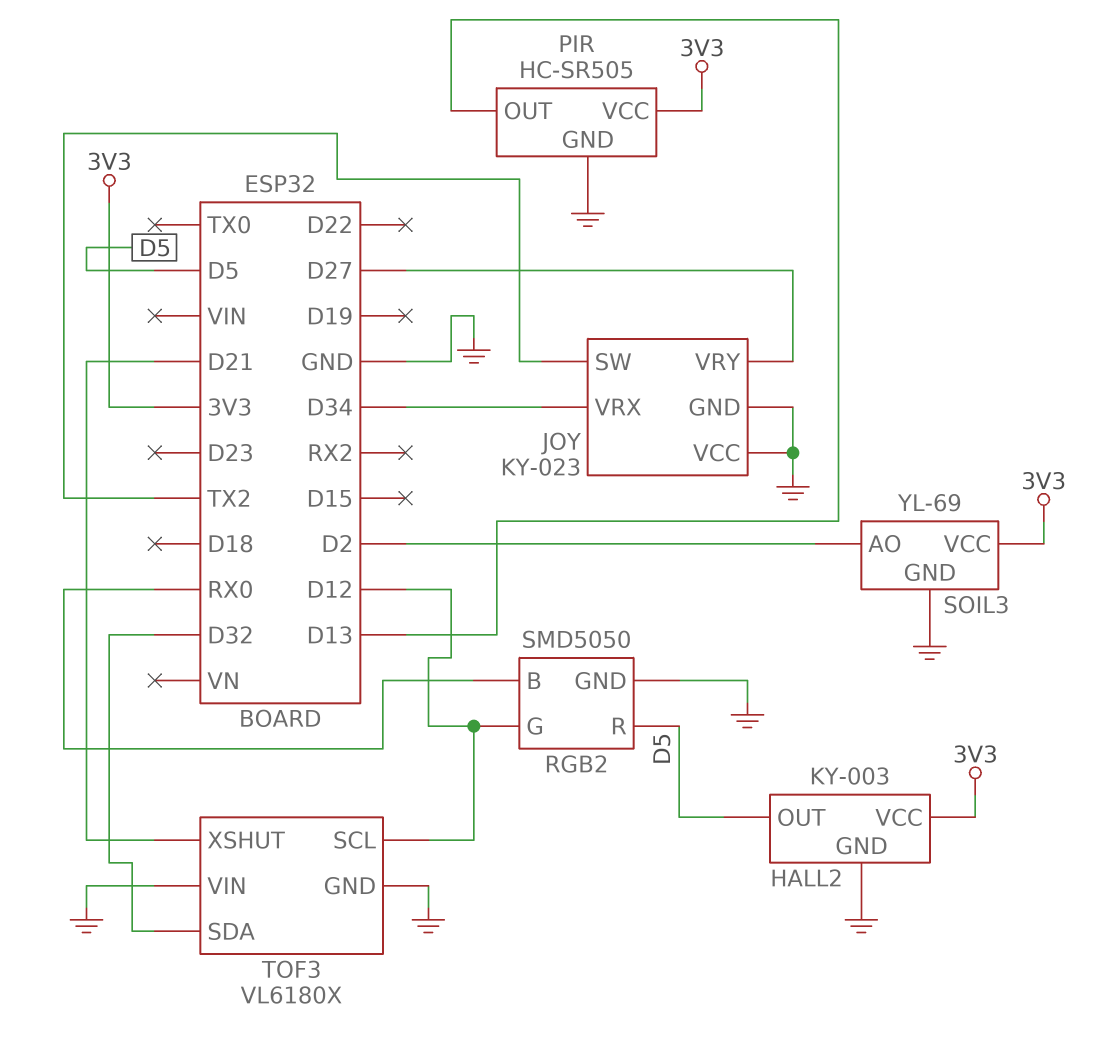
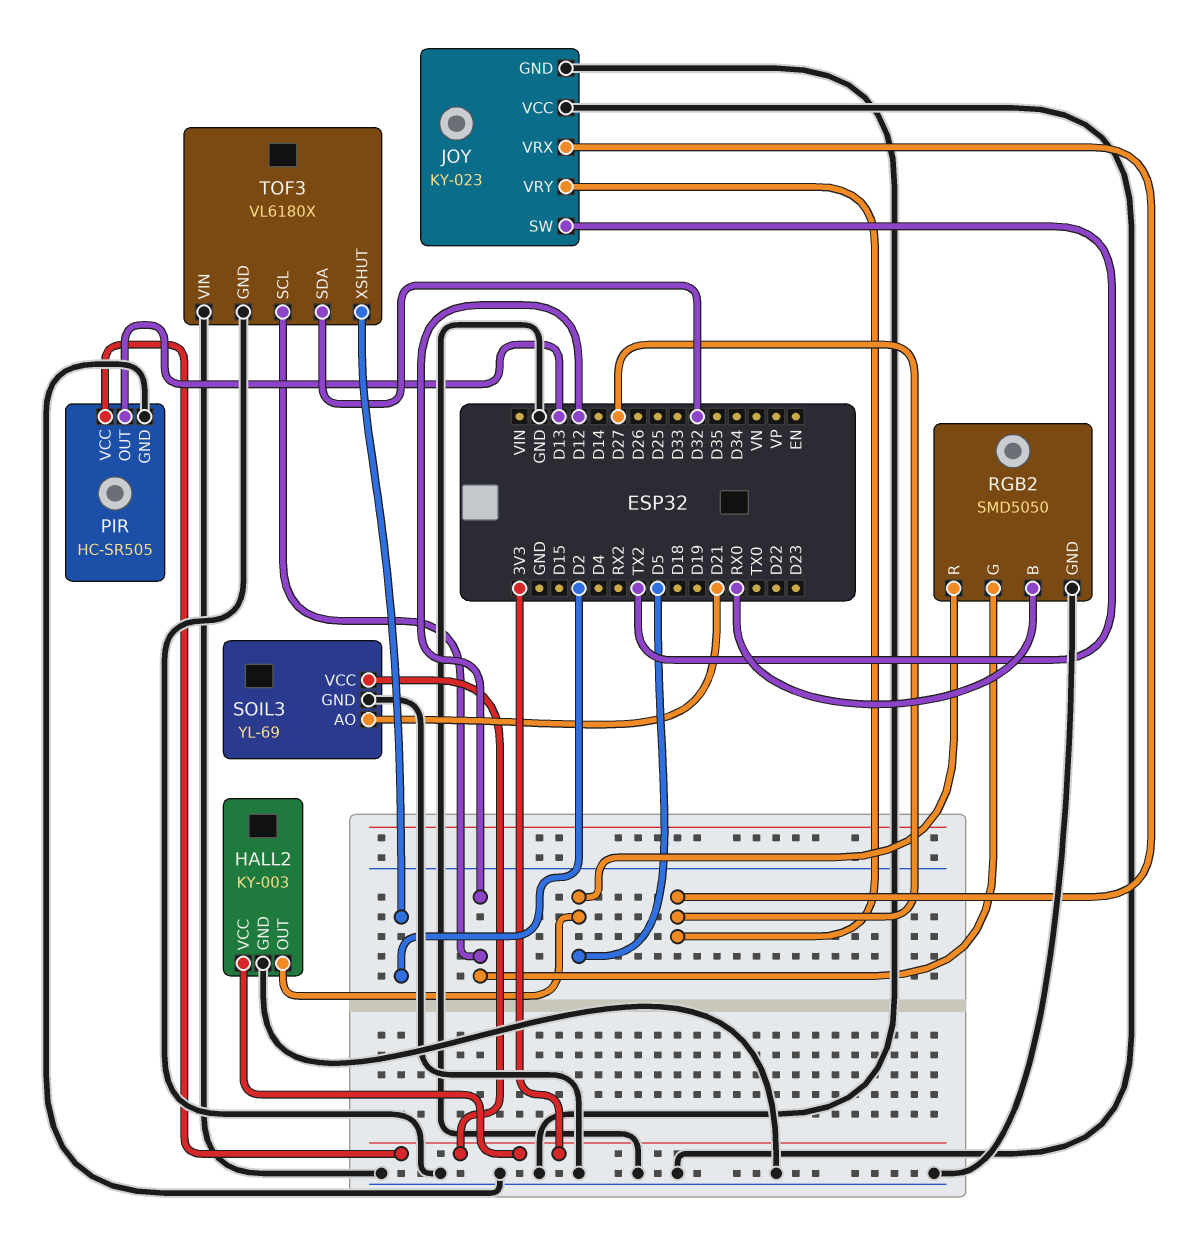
JOY pin VRX: D34 -> D27
SOIL3 pin AO: D2 -> D21
TOF3 pin XSHUT: D21 -> D2

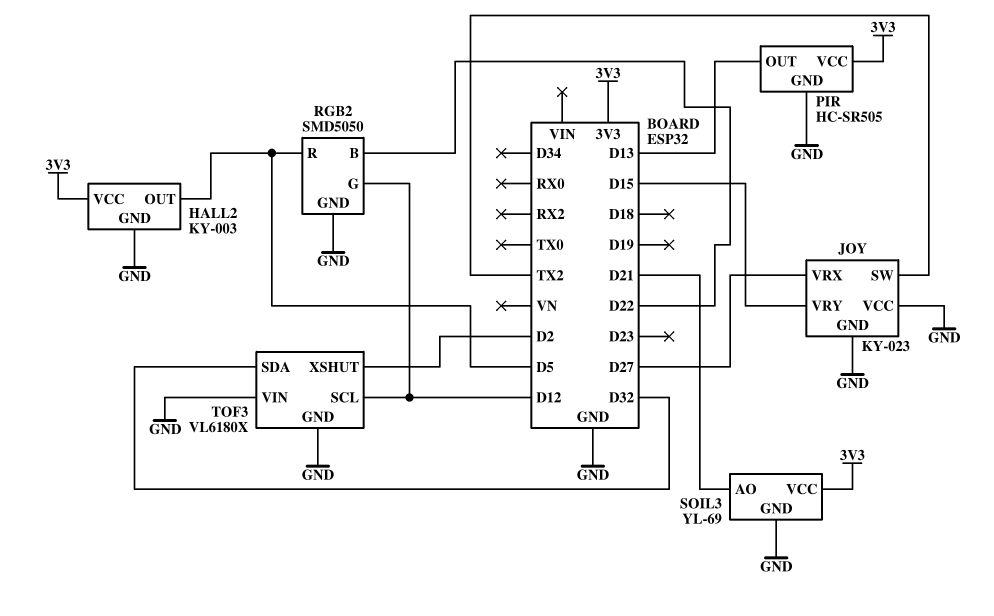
JOY pin VRY: D27 -> D15
RGB2 pin B: RX0 -> D22

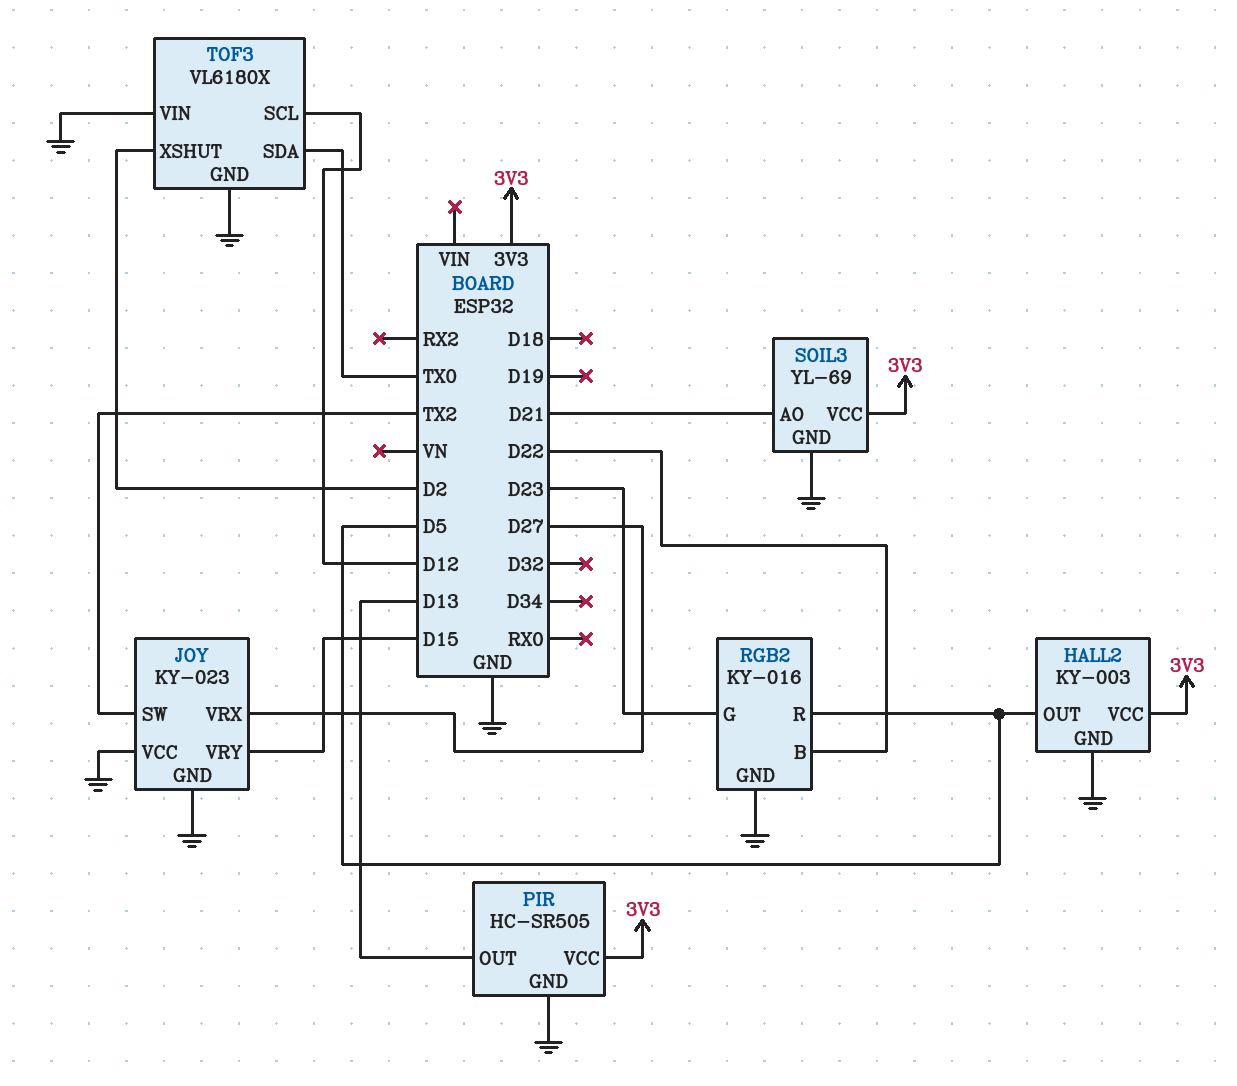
RGB2: SMD5050 -> KY-016
RGB2 pin G: D12 -> D23
TOF3 pin SDA: D32 -> TX0

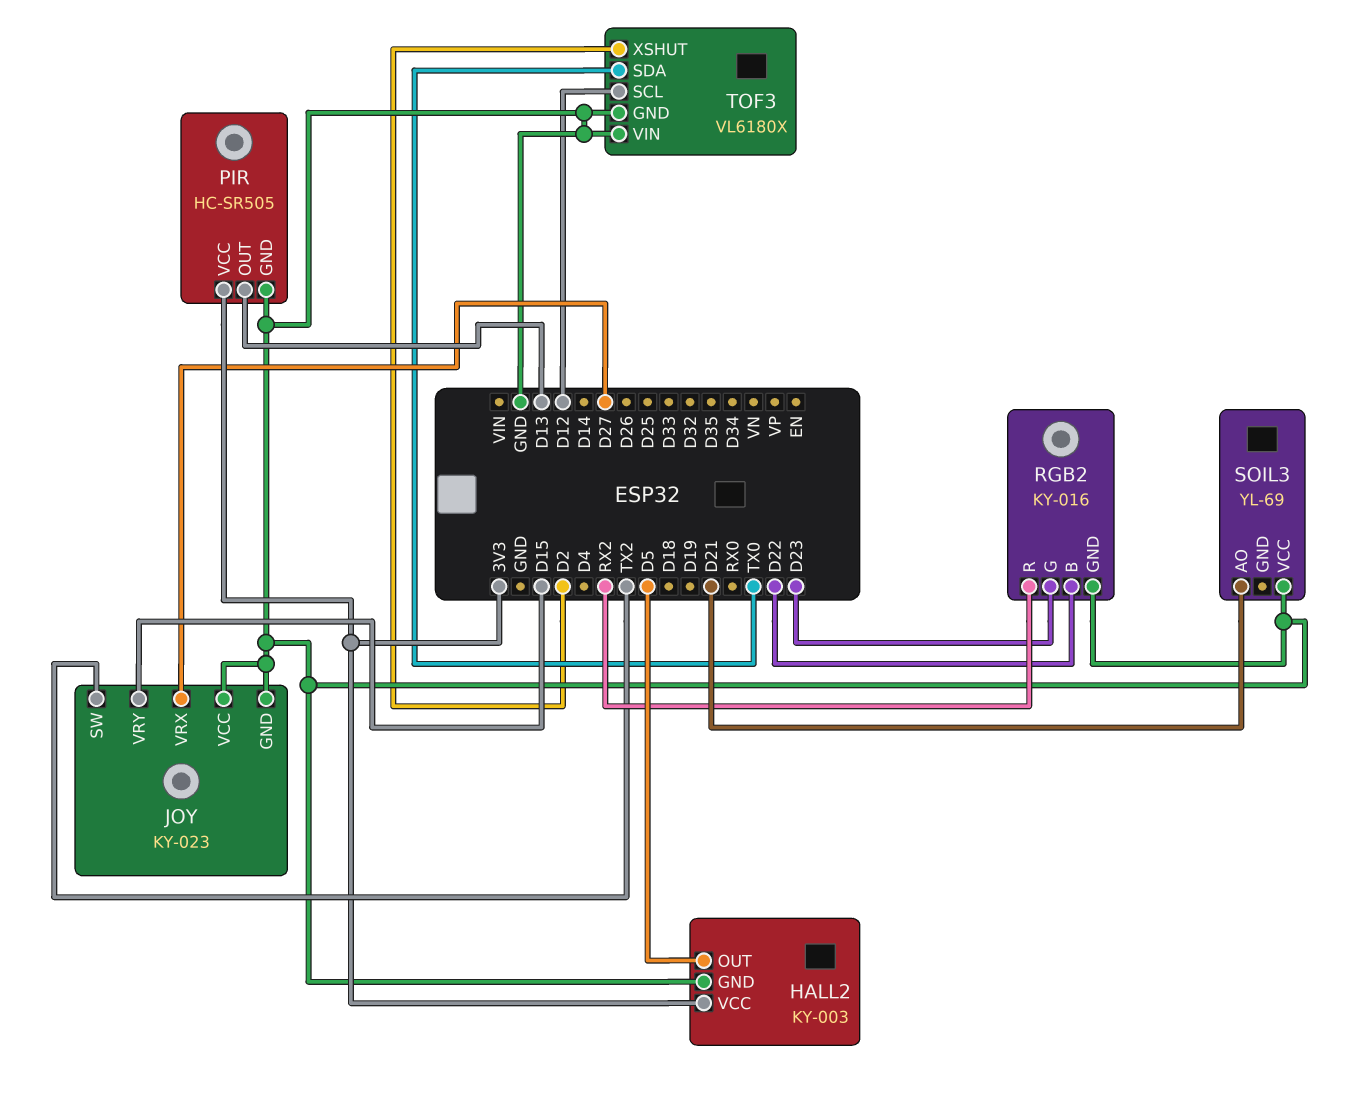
RGB2 pin R: D5 -> RX2
SOIL3 pin GND: GND -> none
SOIL3 pin VCC: 3V3 -> GND

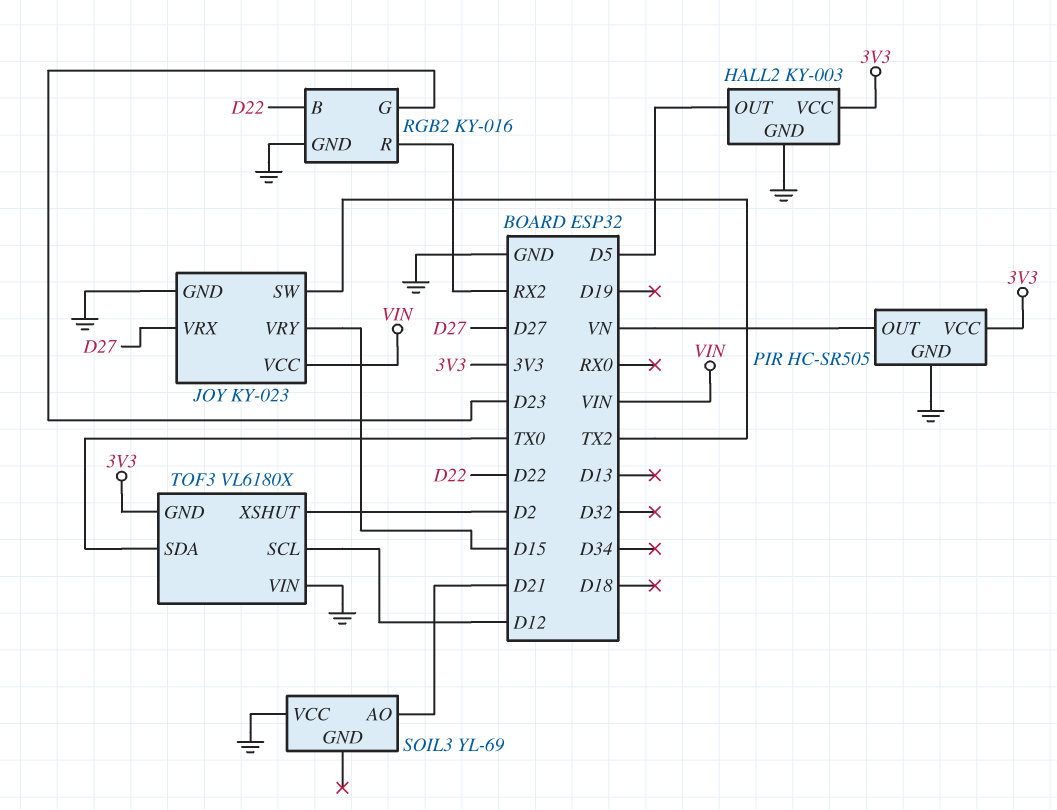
JOY pin VCC: GND -> VIN
PIR pin OUT: D13 -> VN
TOF3 pin GND: GND -> 3V3

